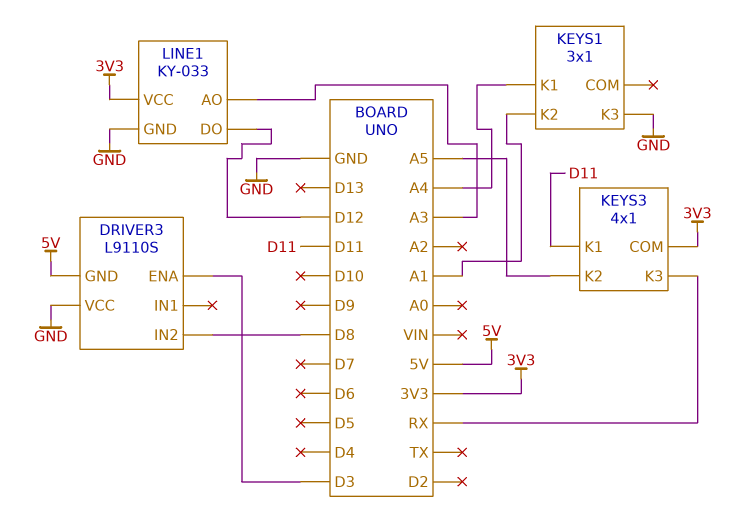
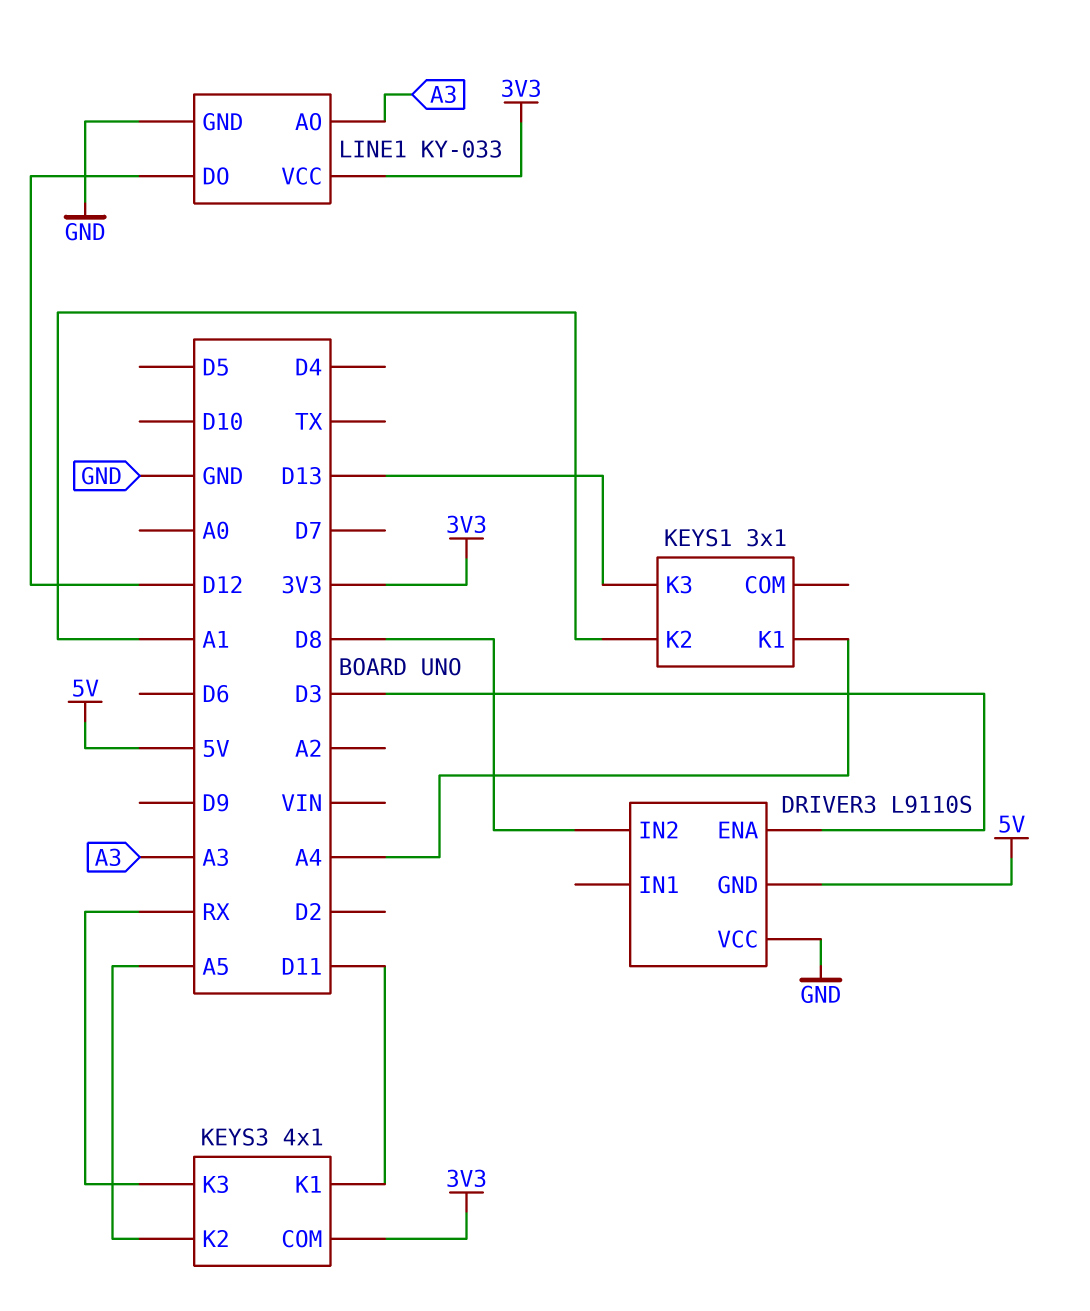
KEYS1 pin K3: GND -> D13

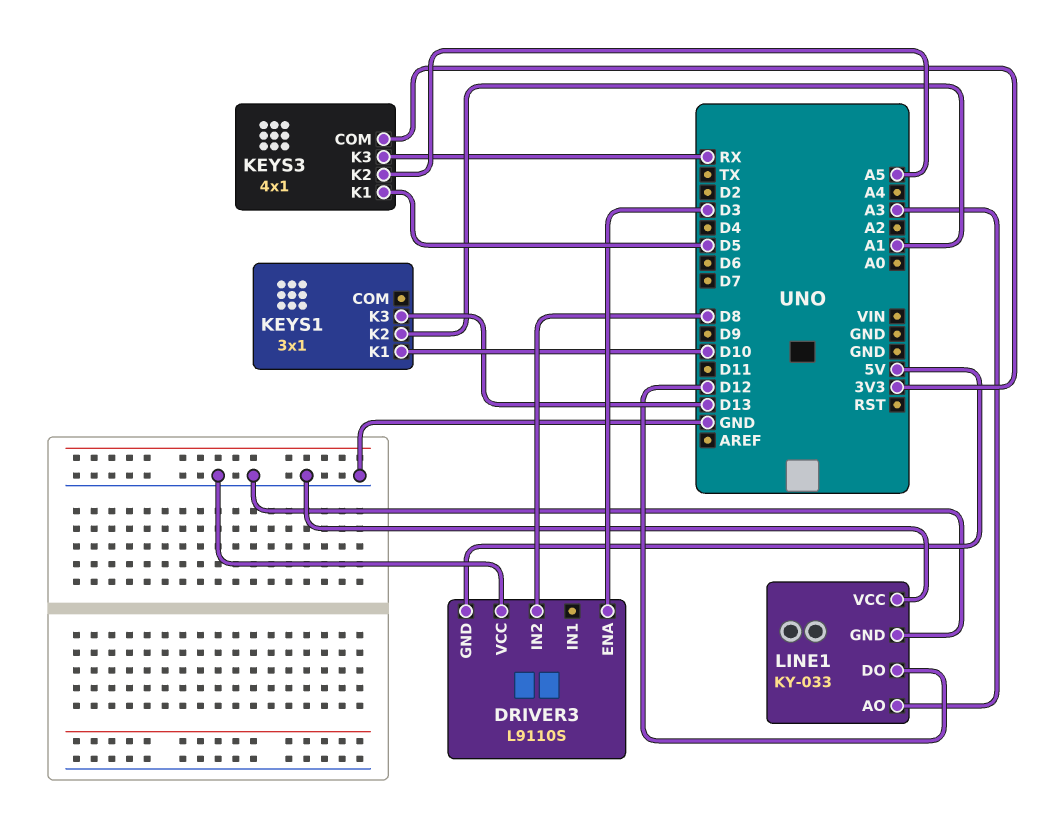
KEYS1 pin K1: A4 -> D10
KEYS3 pin K1: D11 -> D5
LINE1 pin VCC: 3V3 -> GND

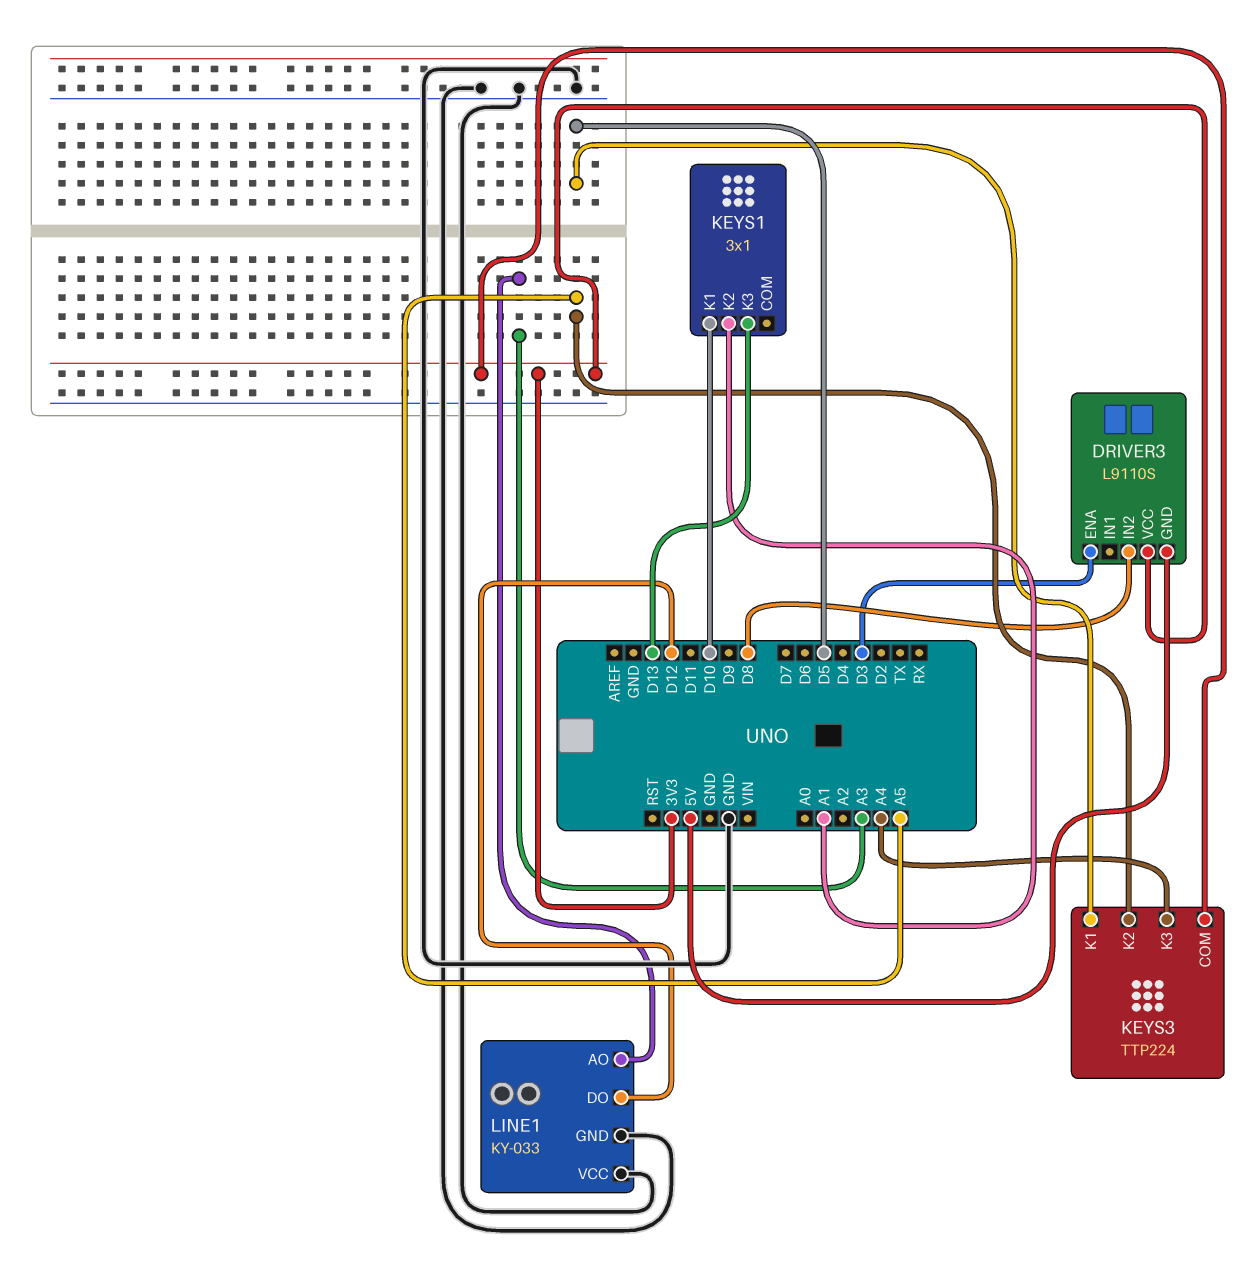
DRIVER3 pin VCC: GND -> 3V3
KEYS3: 4x1 -> TTP224
KEYS3 pin K3: RX -> A4

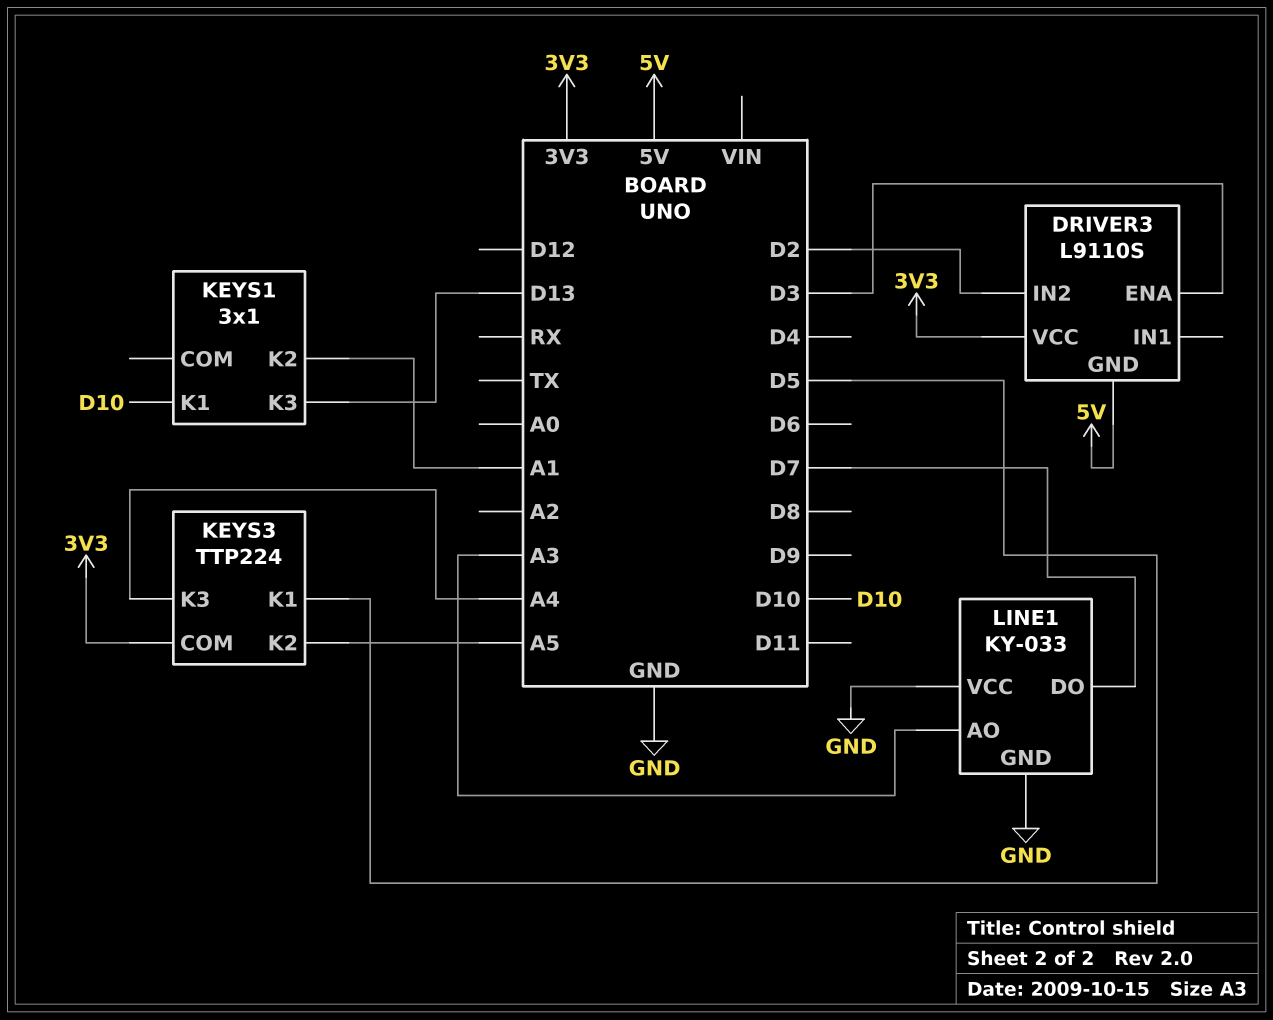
DRIVER3 pin IN2: D8 -> D2
LINE1 pin DO: D12 -> D7

